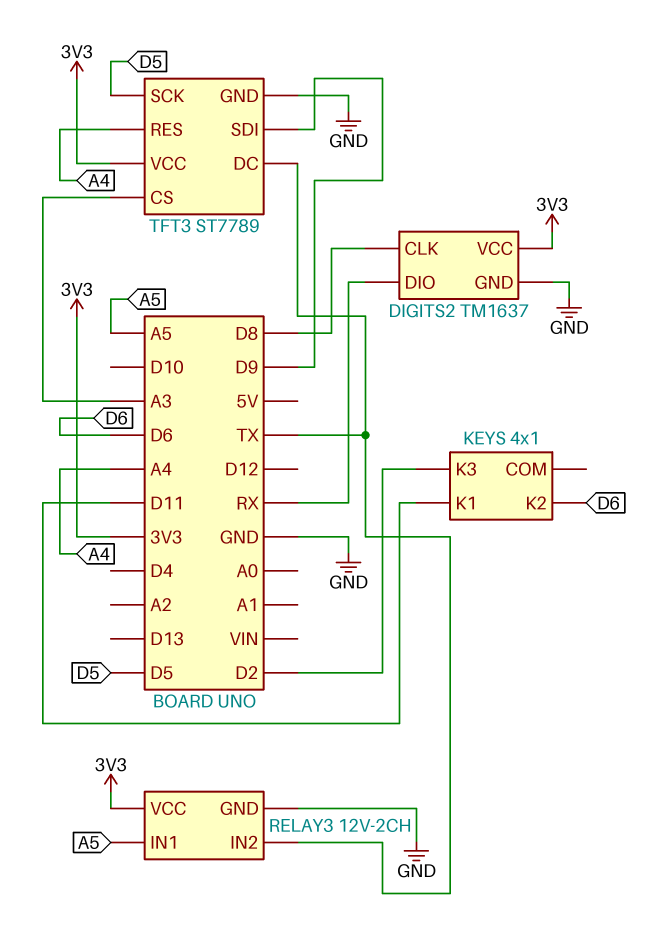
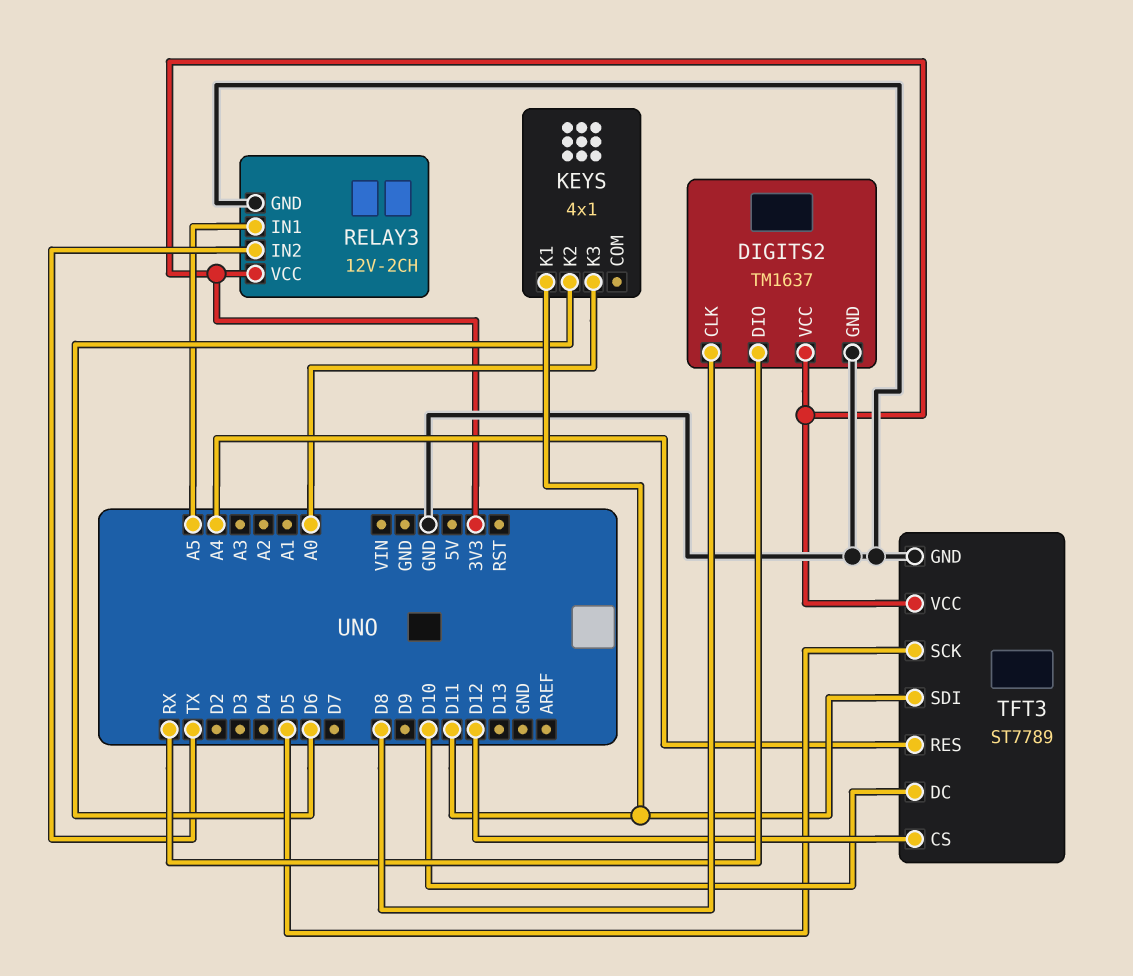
KEYS pin K3: D2 -> A0
TFT3 pin CS: A3 -> D12
TFT3 pin DC: TX -> D10
TFT3 pin SDI: D9 -> D11

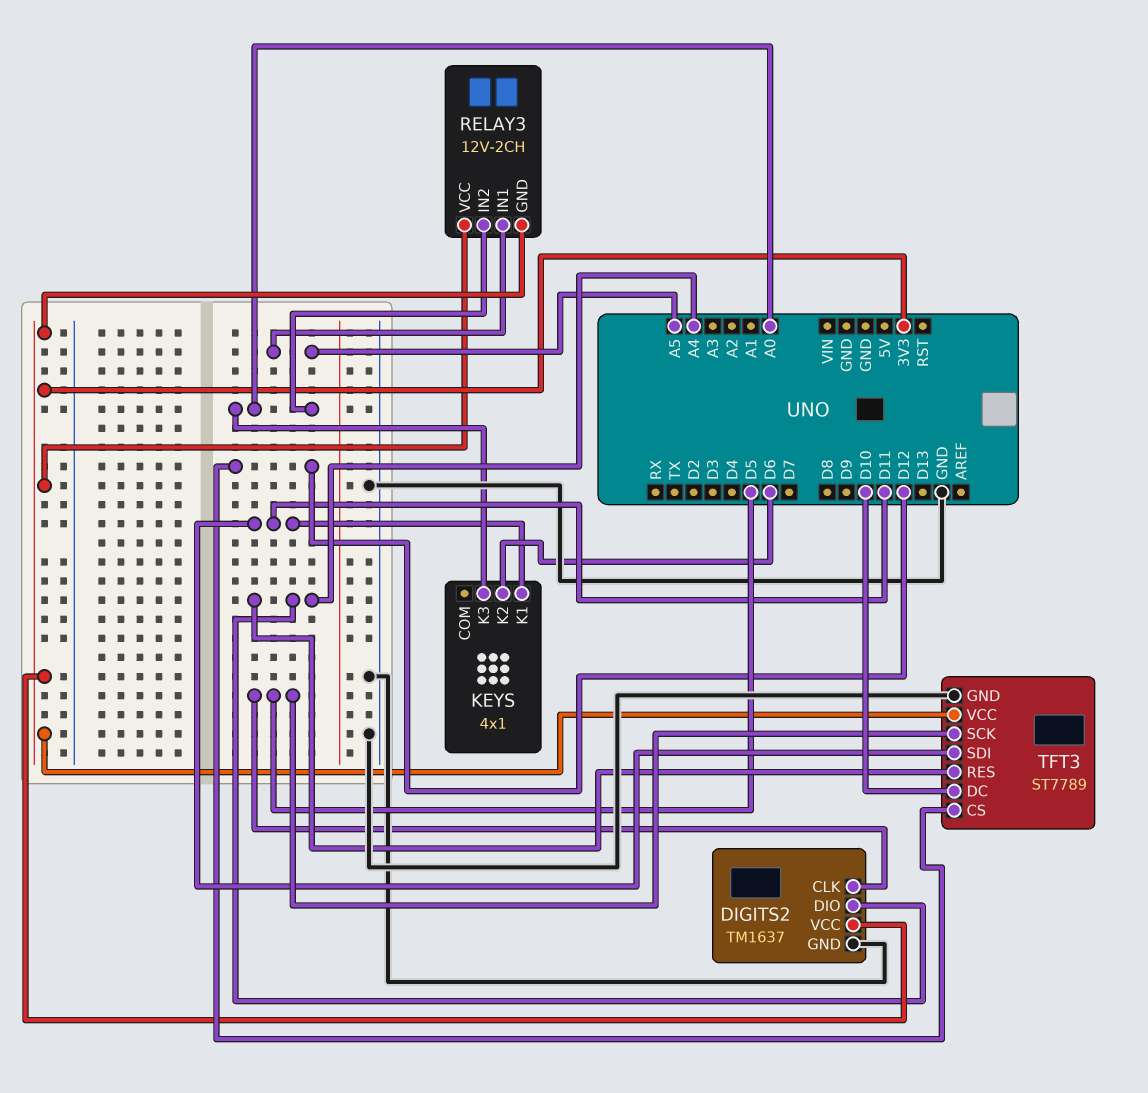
DIGITS2 pin CLK: D8 -> D5
DIGITS2 pin DIO: RX -> A4
RELAY3 pin GND: GND -> 3V3
RELAY3 pin IN2: TX -> A0

